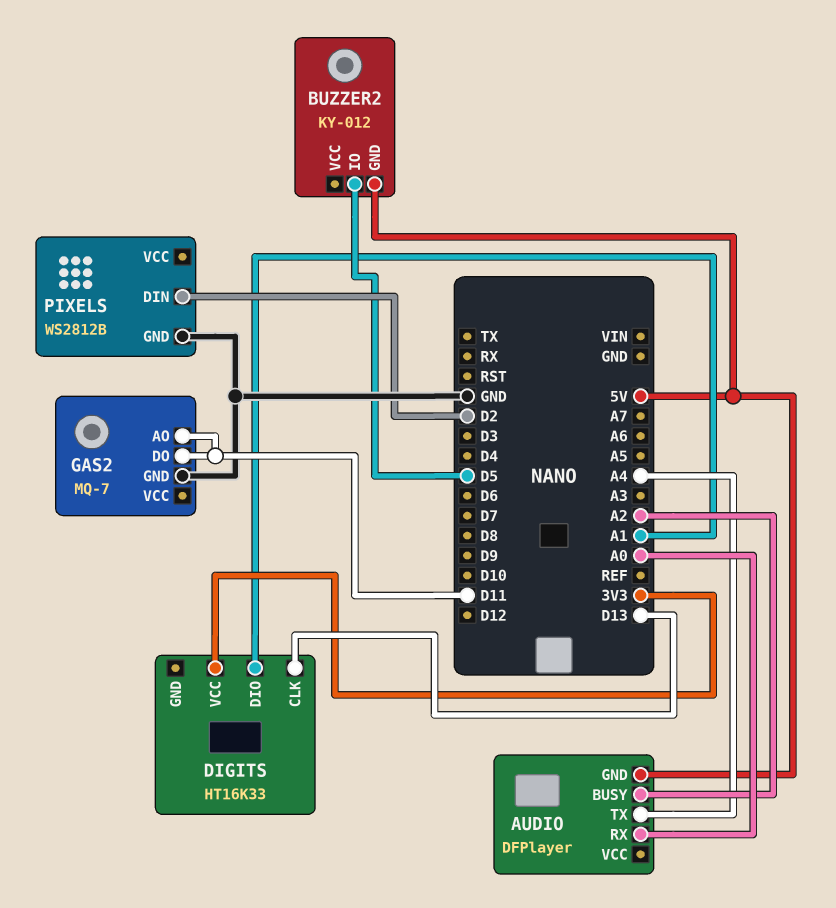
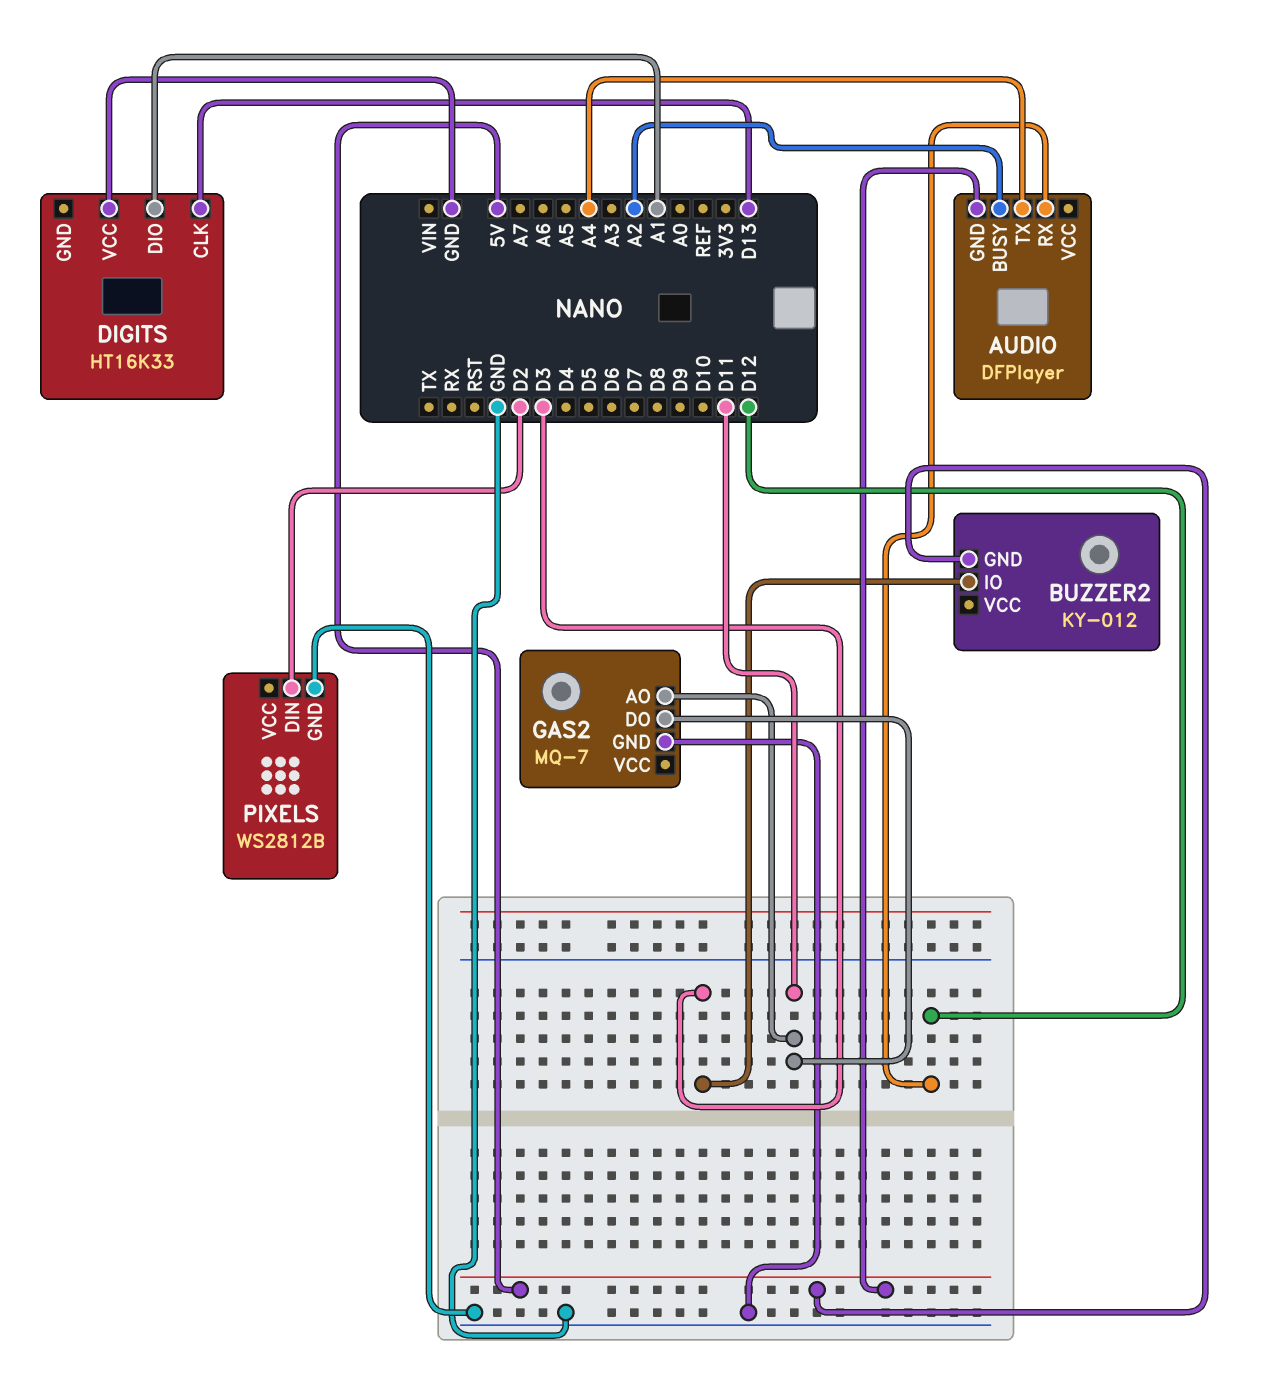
AUDIO pin RX: A0 -> D12
BUZZER2 pin IO: D5 -> D3
DIGITS pin VCC: 3V3 -> GND

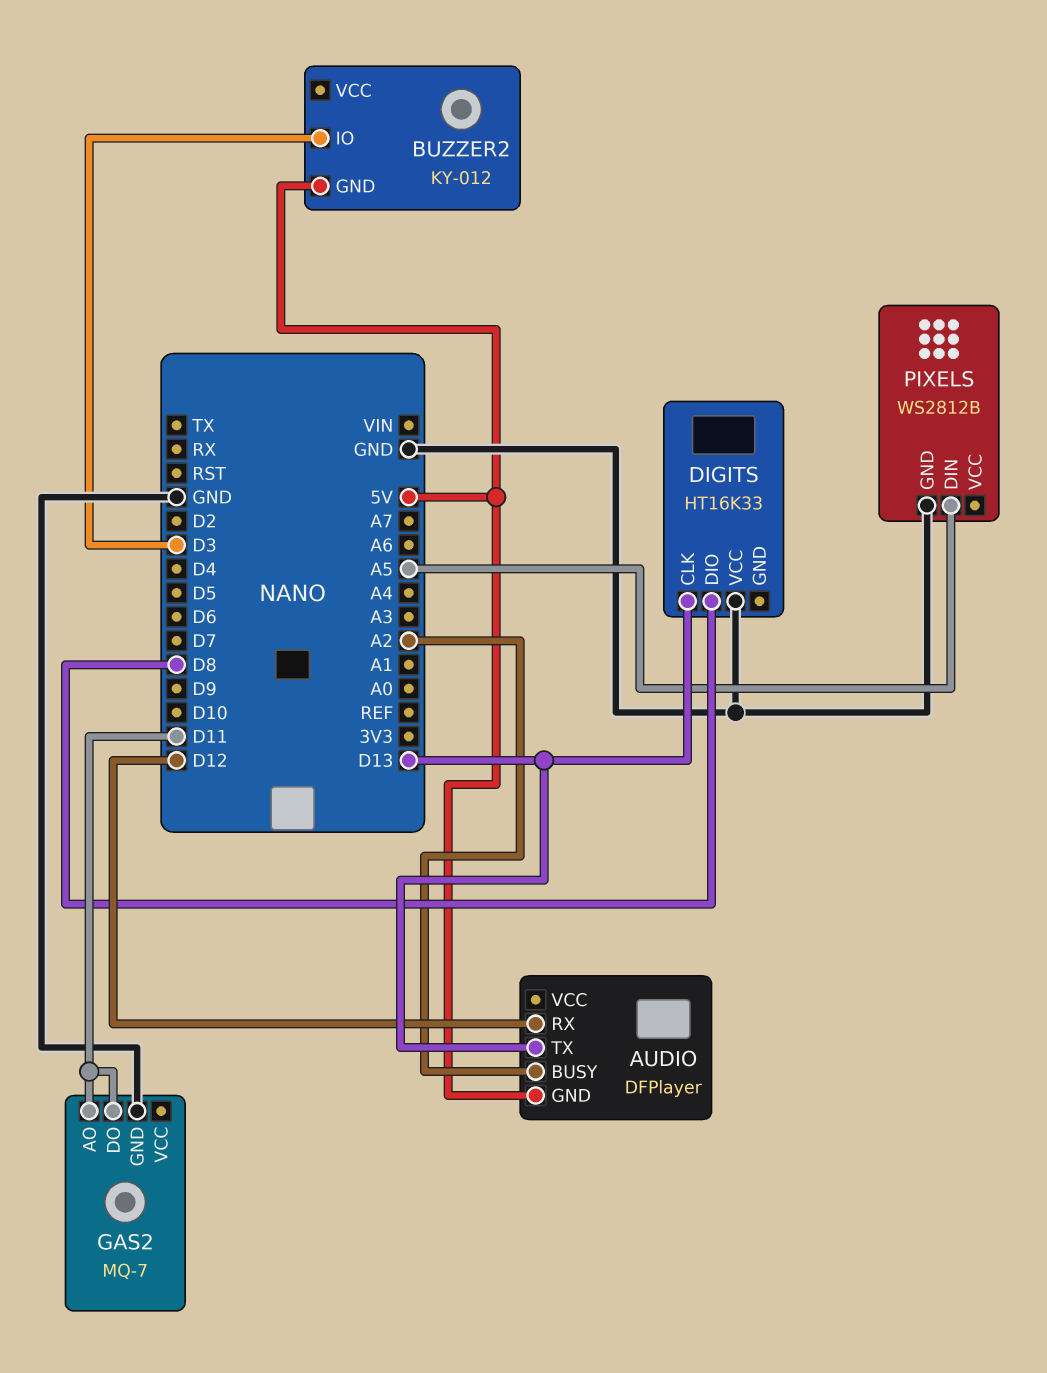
AUDIO pin TX: A4 -> D13
DIGITS pin DIO: A1 -> D8
PIXELS pin DIN: D2 -> A5

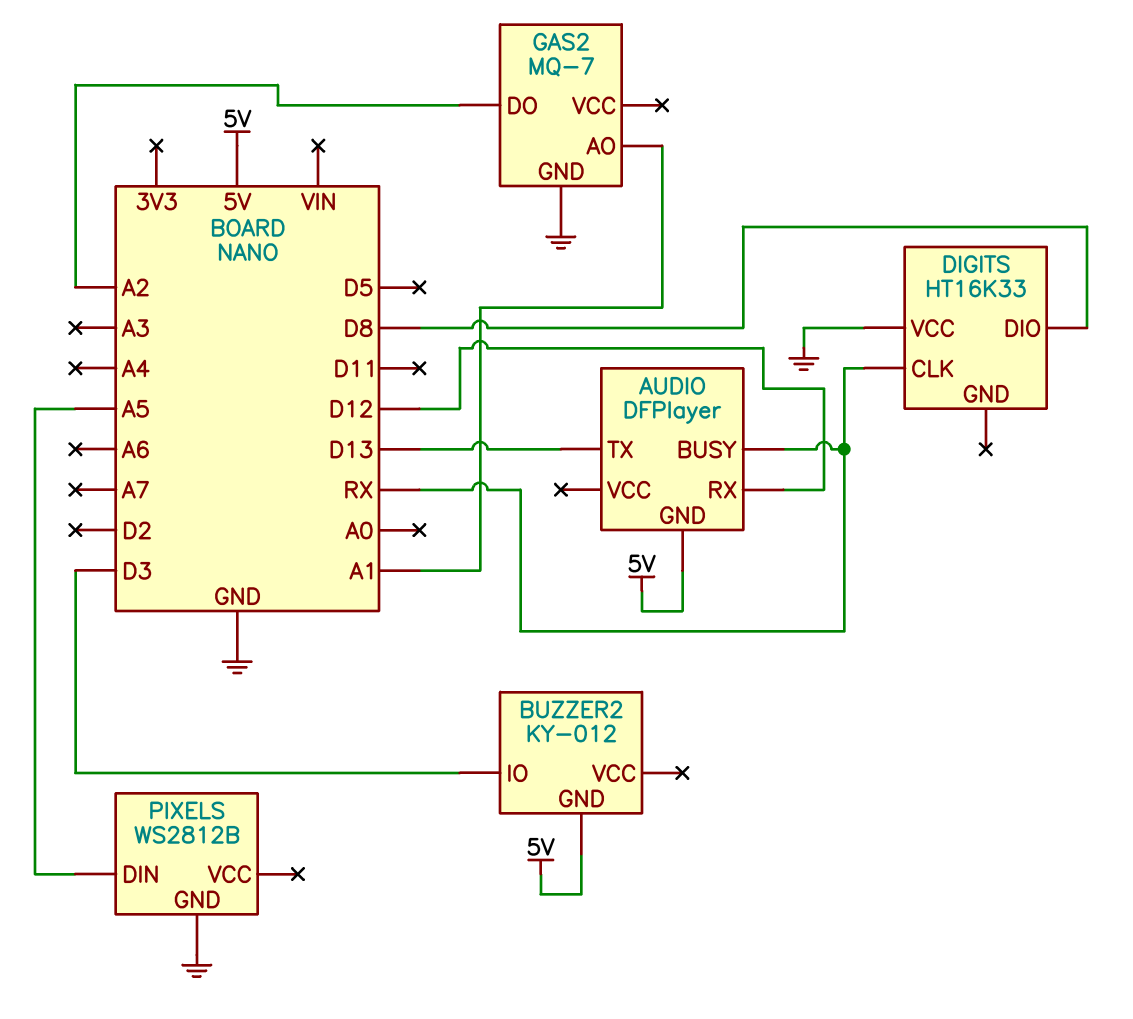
AUDIO pin BUSY: A2 -> RX
DIGITS pin CLK: D13 -> RX
GAS2 pin AO: D11 -> A1
GAS2 pin DO: D11 -> A2

